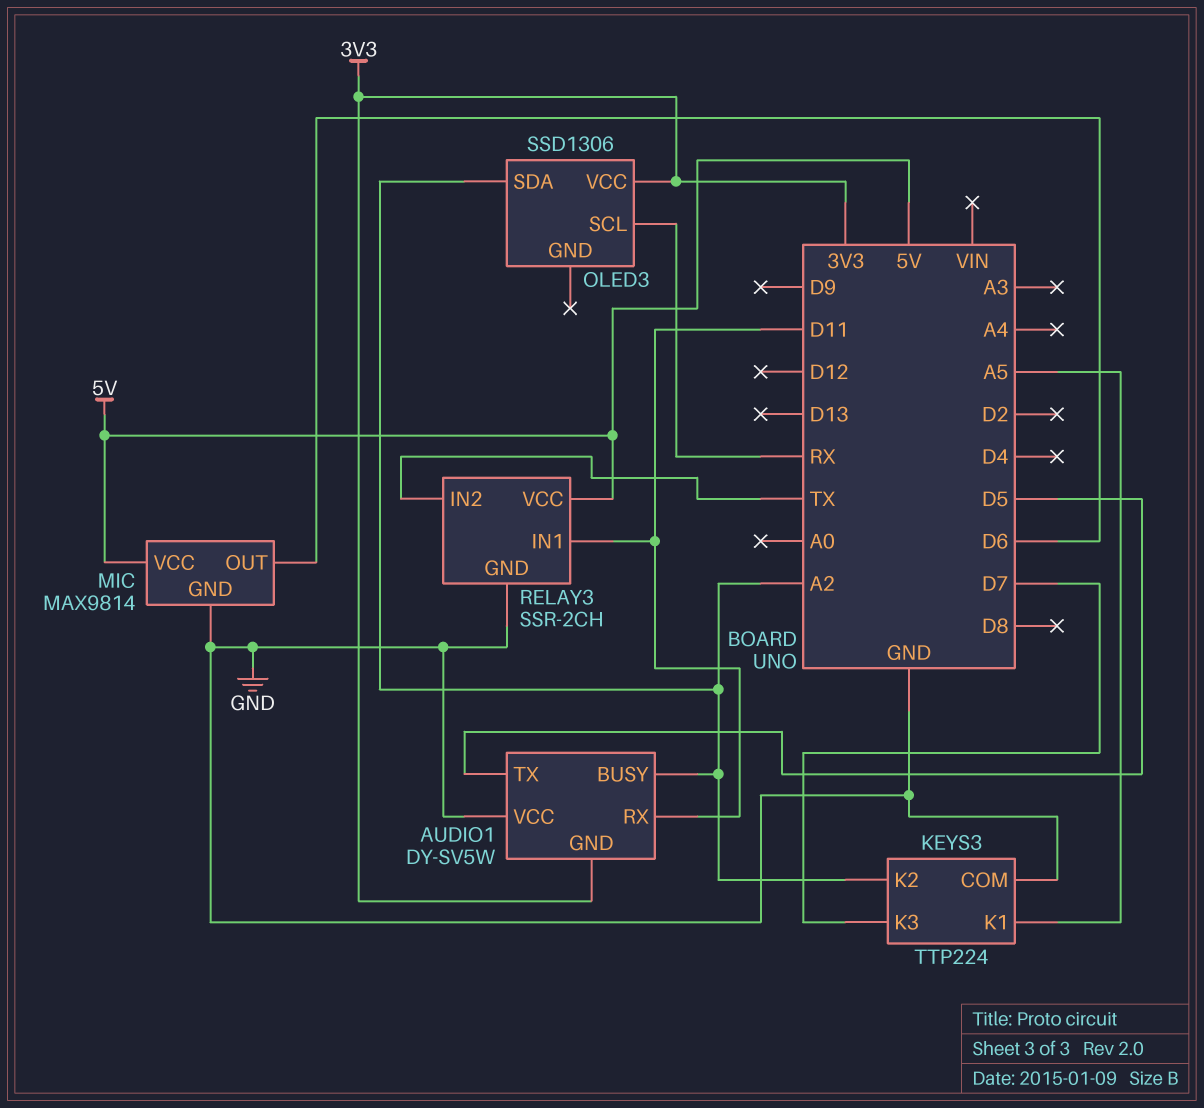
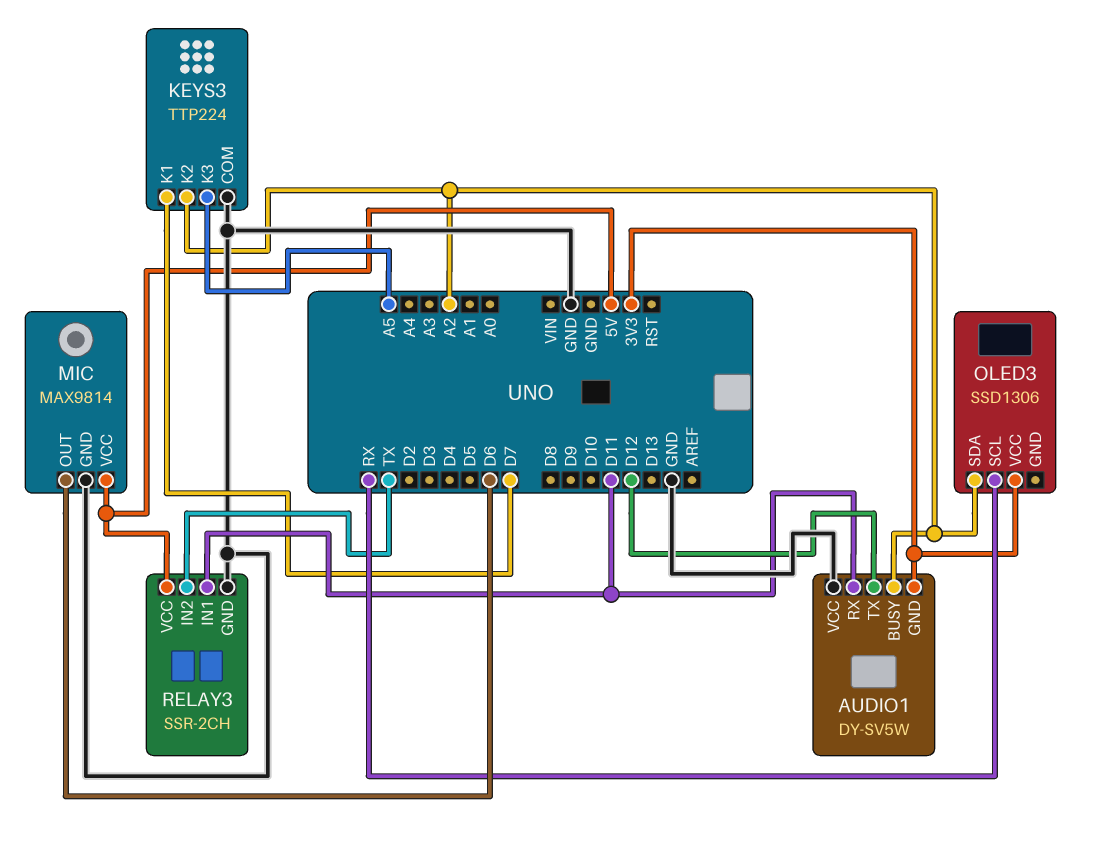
AUDIO1 pin TX: D5 -> D12
KEYS3 pin K1: A5 -> D7
KEYS3 pin K3: D7 -> A5

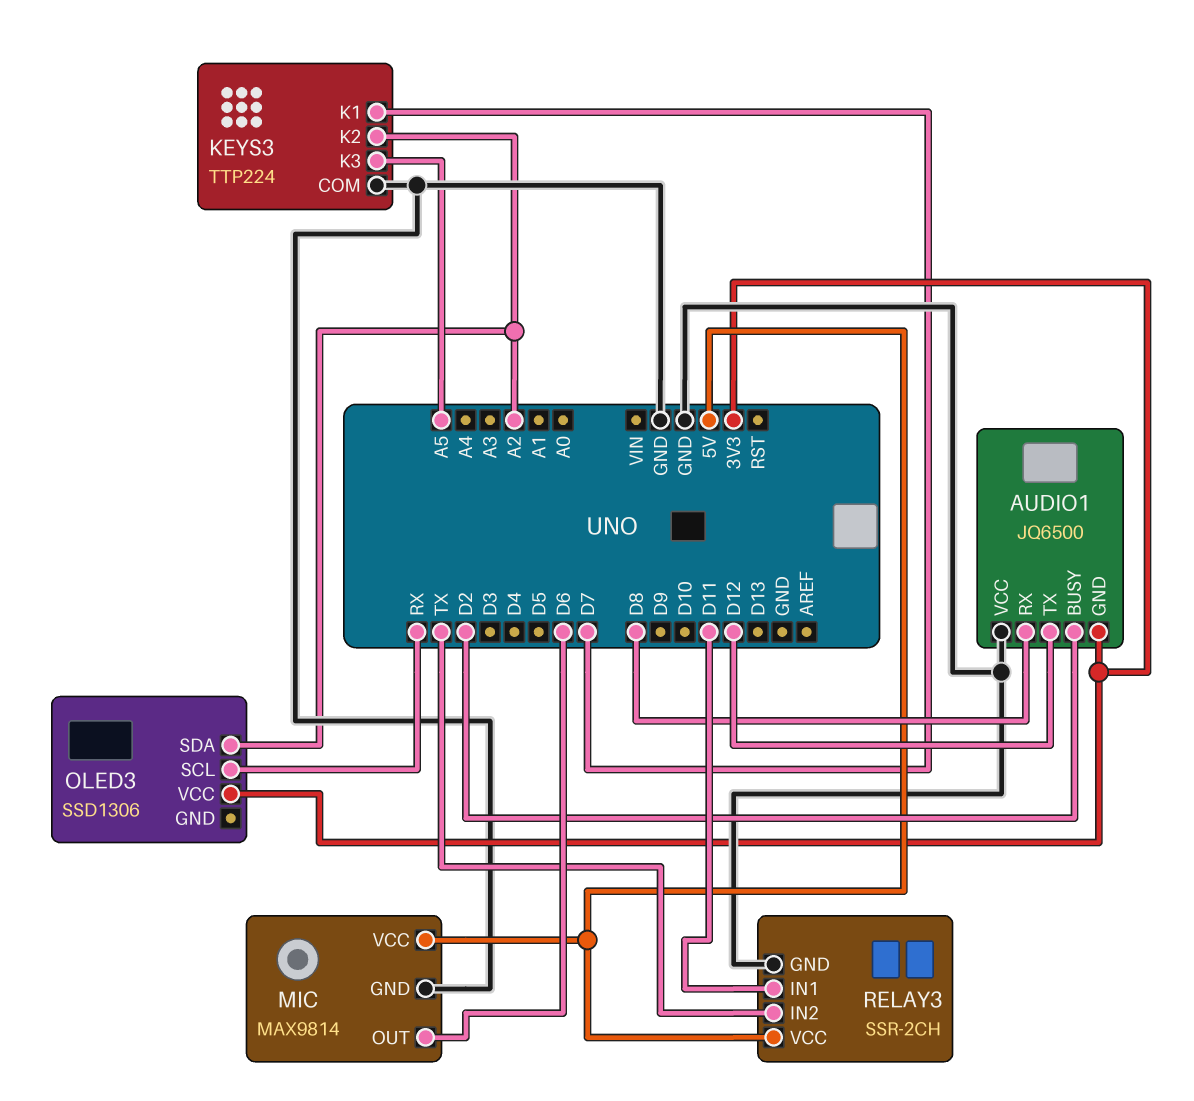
AUDIO1: DY-SV5W -> JQ6500
AUDIO1 pin BUSY: A2 -> D2
AUDIO1 pin RX: D11 -> D8

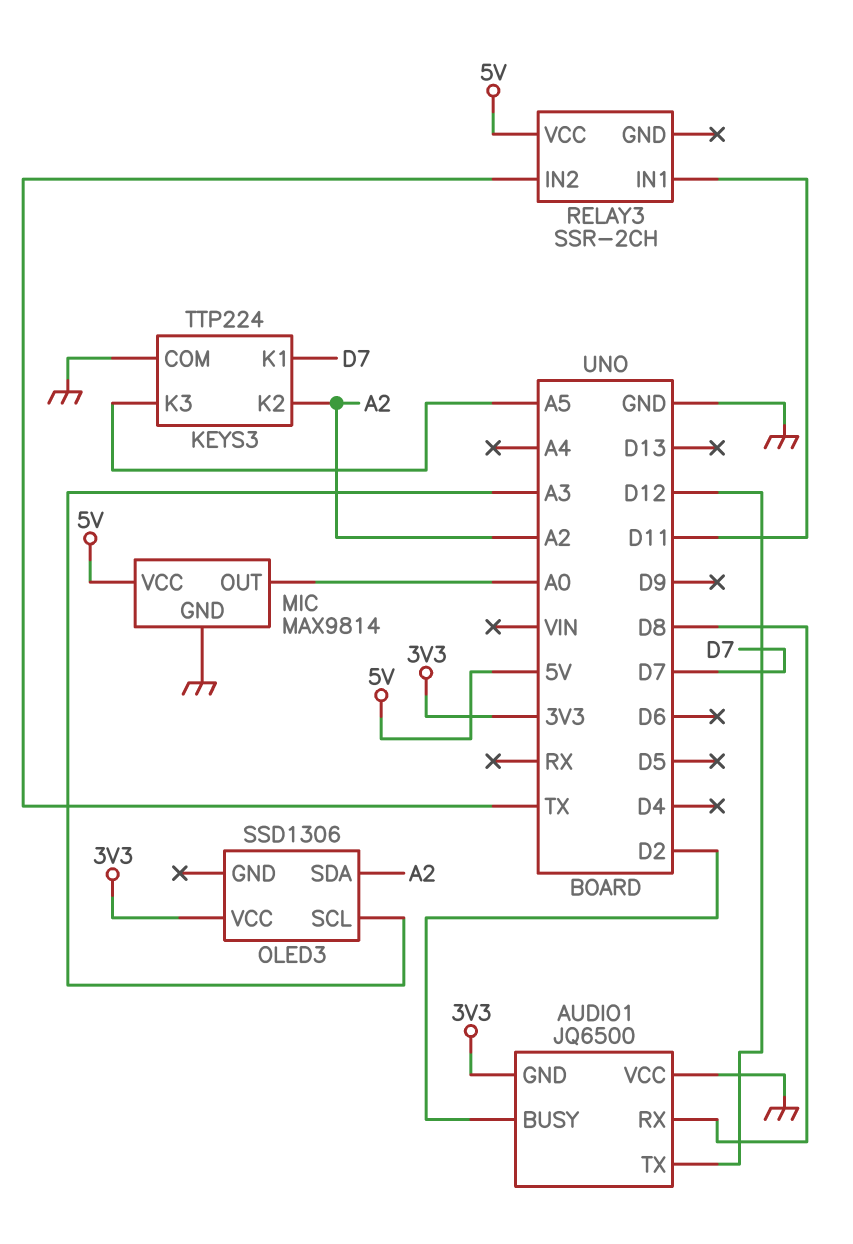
MIC pin OUT: D6 -> A0
OLED3 pin SCL: RX -> A3
RELAY3 pin GND: GND -> none

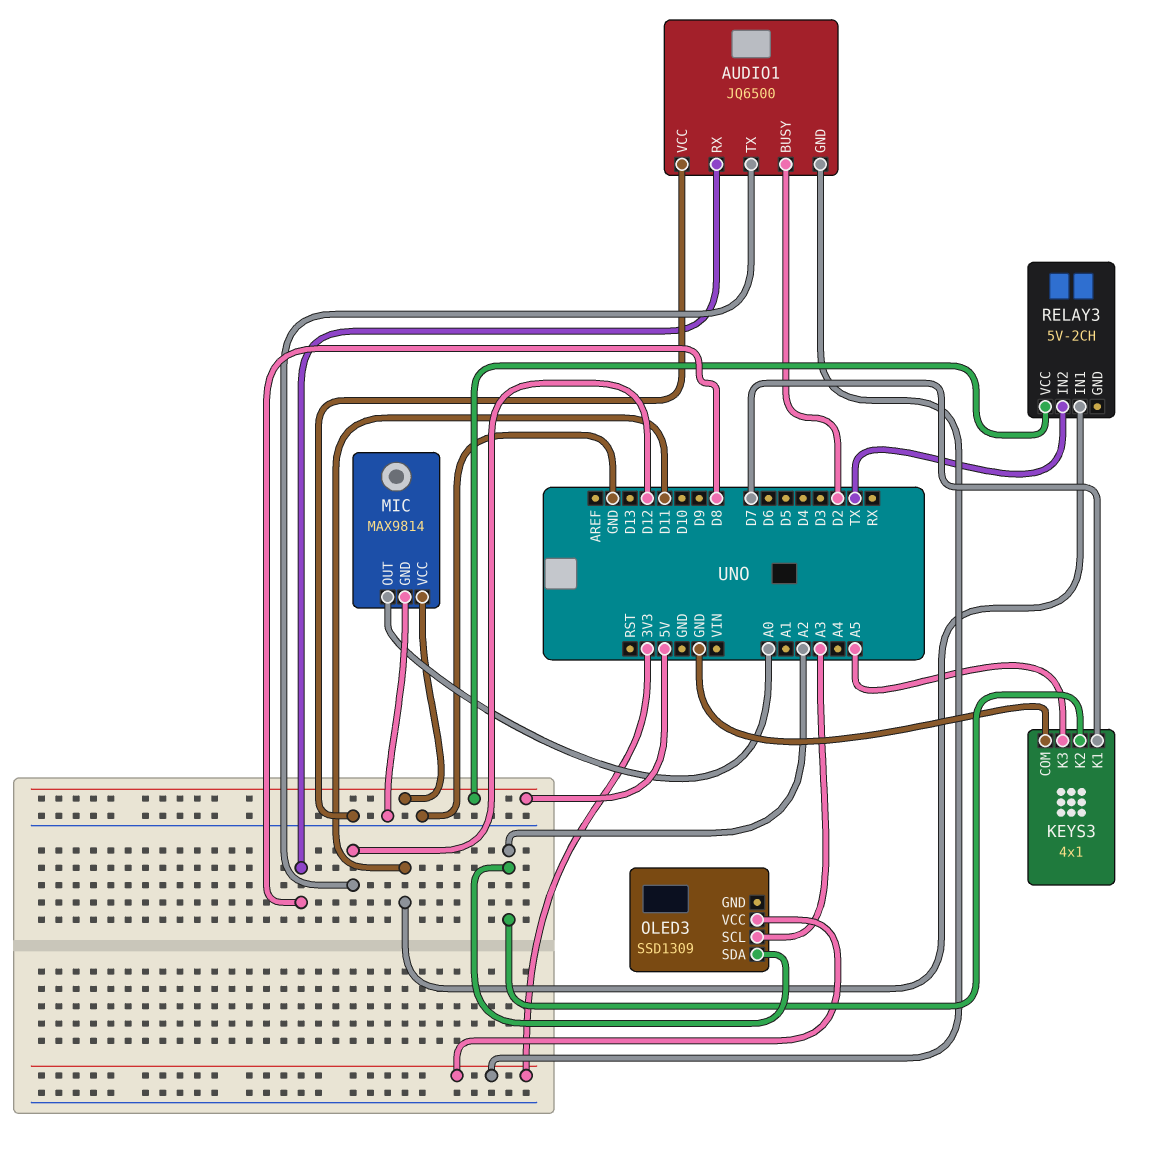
KEYS3: TTP224 -> 4x1
OLED3: SSD1306 -> SSD1309
RELAY3: SSR-2CH -> 5V-2CH

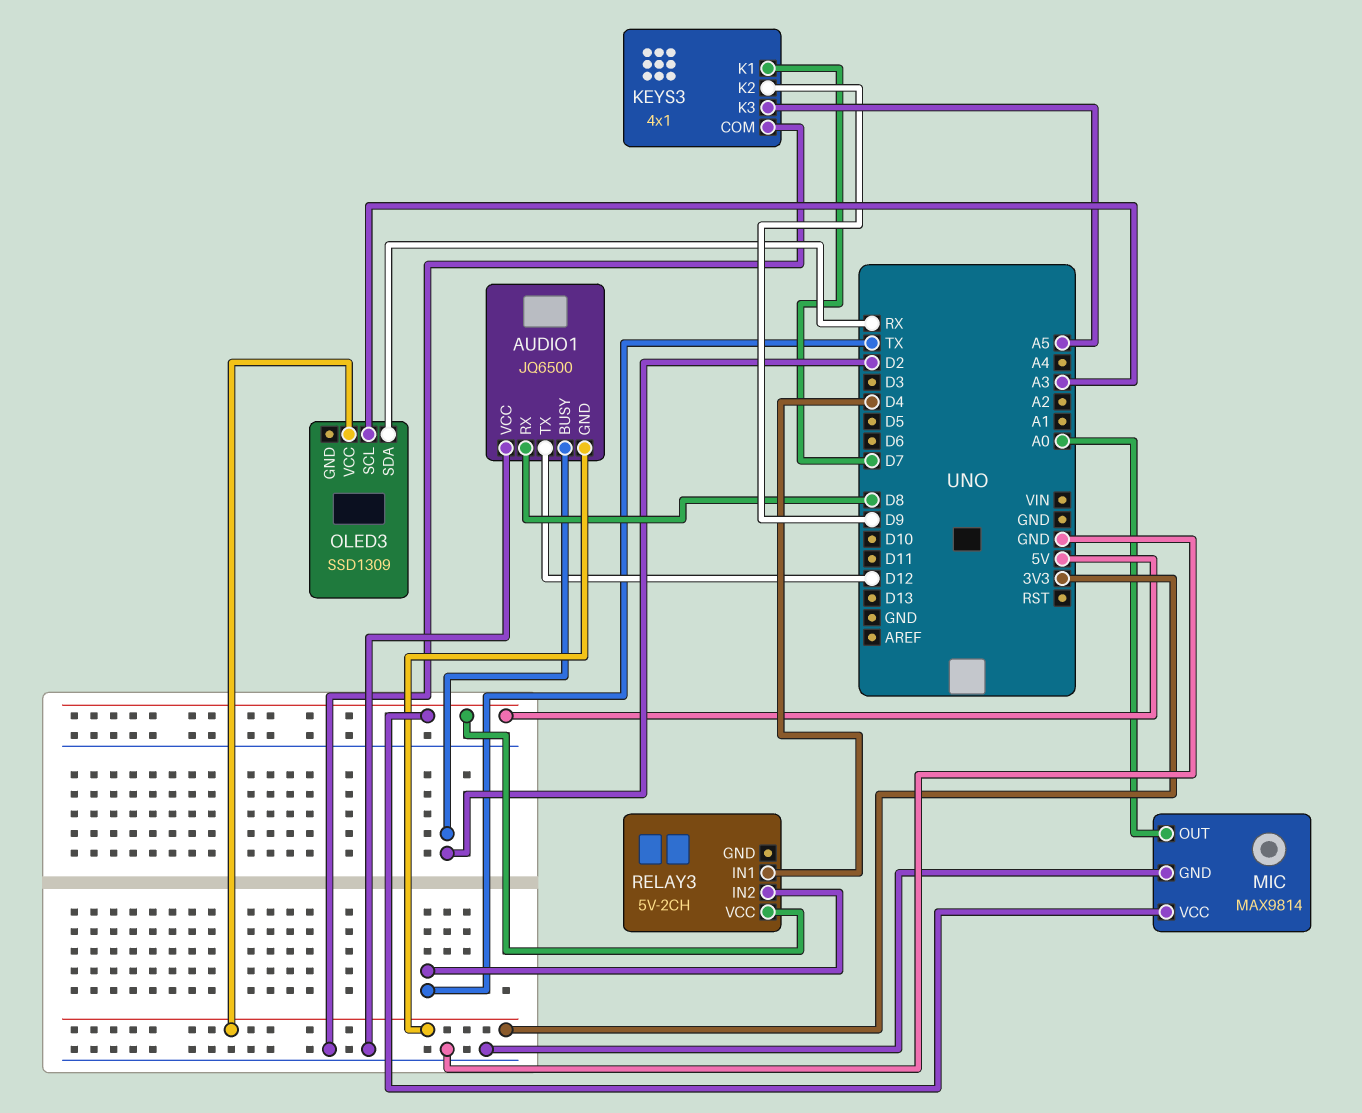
KEYS3 pin K2: A2 -> D9
OLED3 pin SDA: A2 -> RX
RELAY3 pin IN1: D11 -> D4

